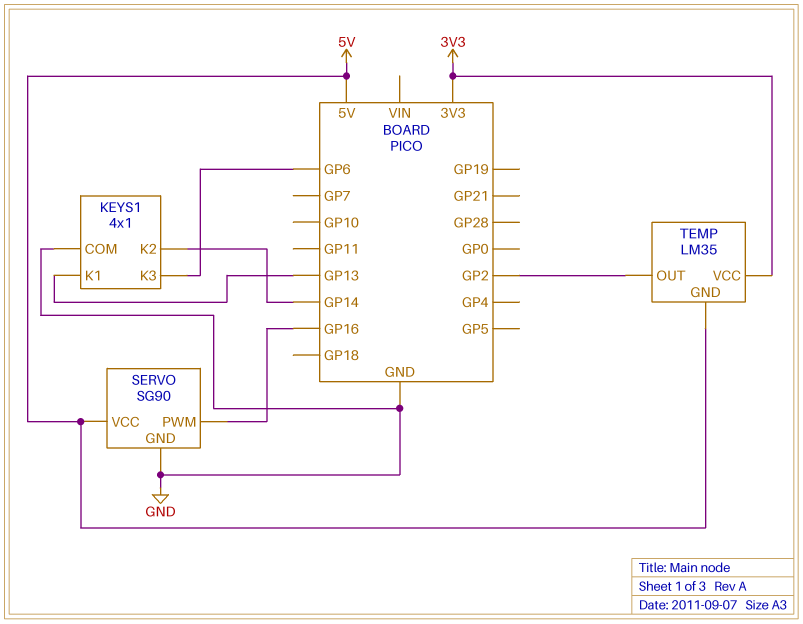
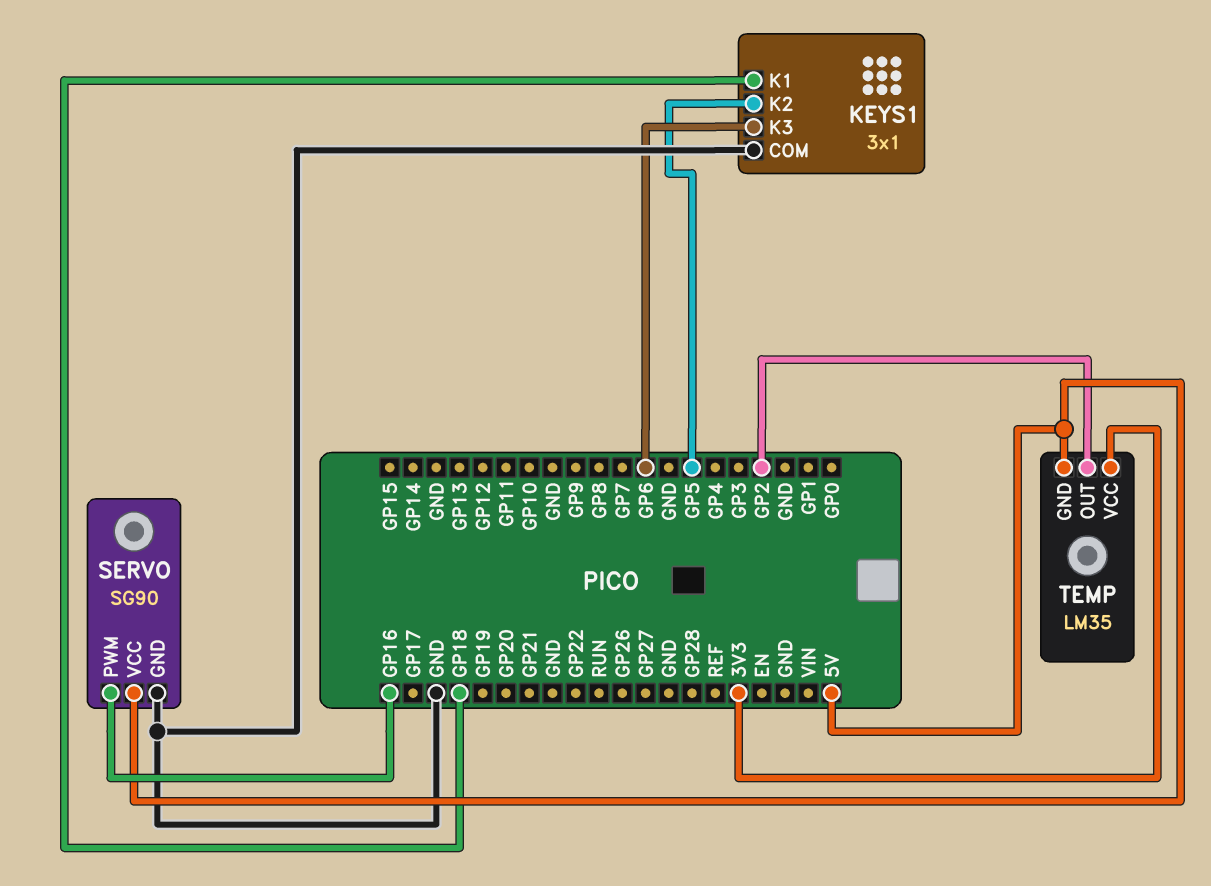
KEYS1: 4x1 -> 3x1
KEYS1 pin K1: GP13 -> GP18
KEYS1 pin K2: GP14 -> GP5

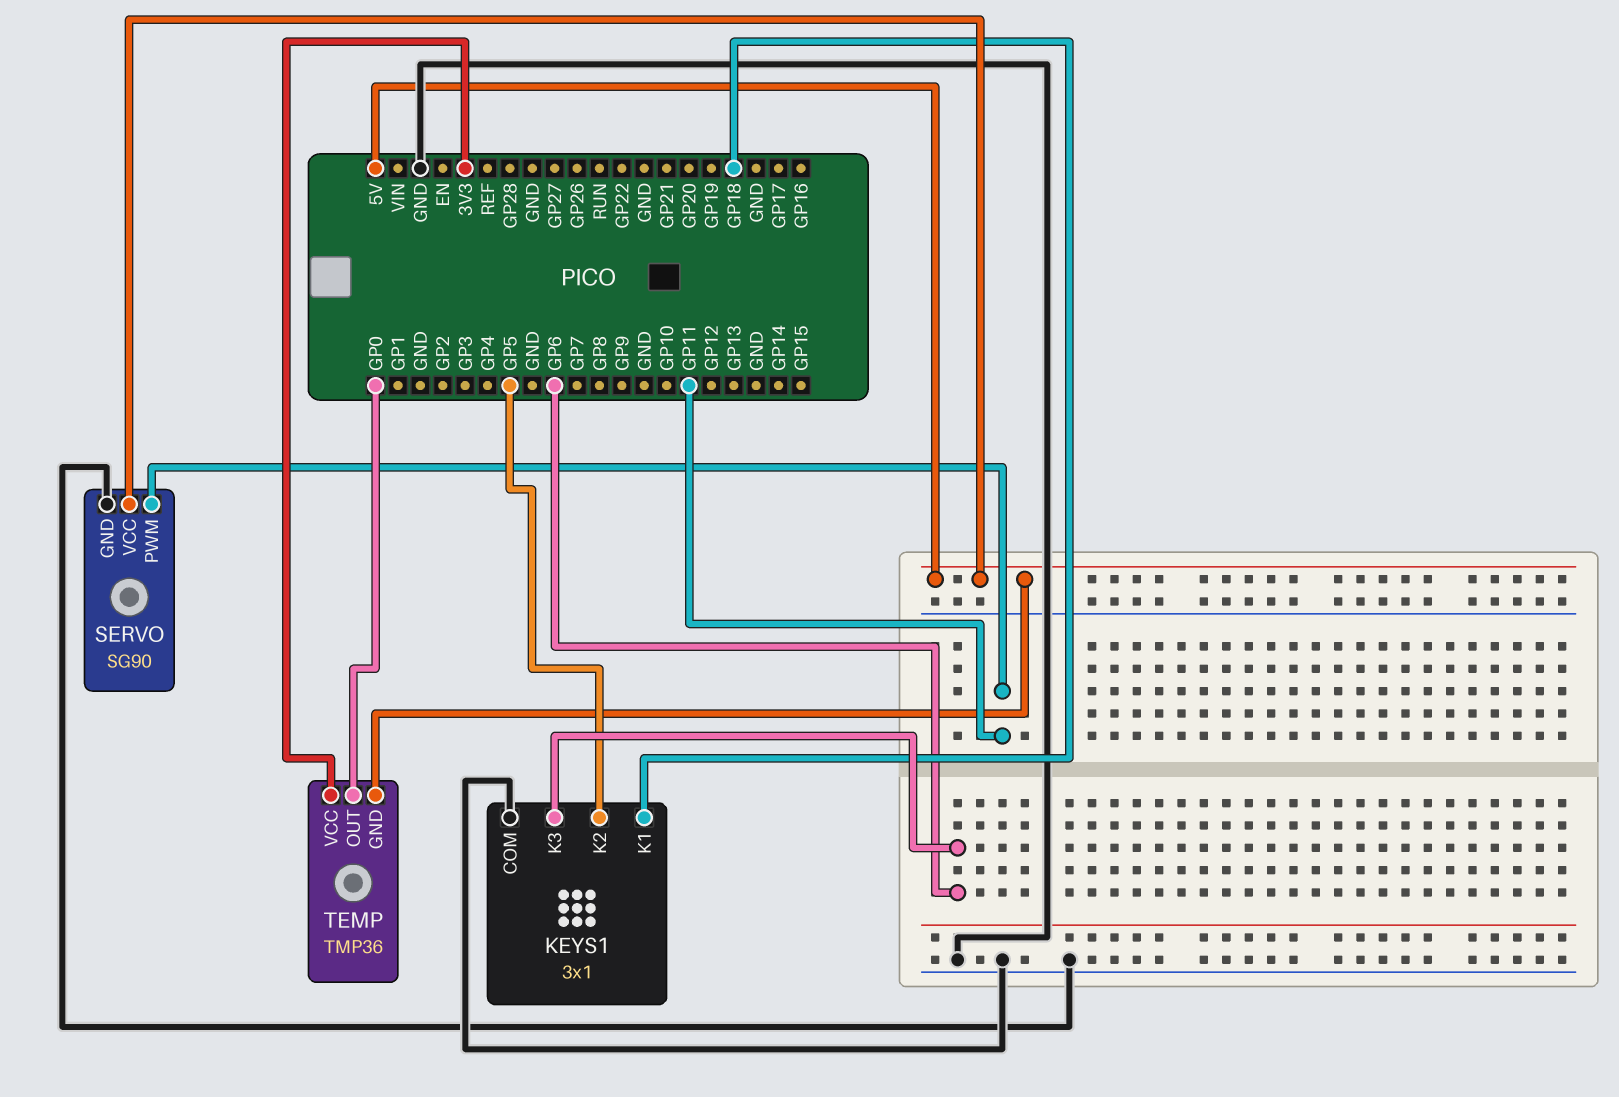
SERVO pin PWM: GP16 -> GP11
TEMP: LM35 -> TMP36
TEMP pin OUT: GP2 -> GP0

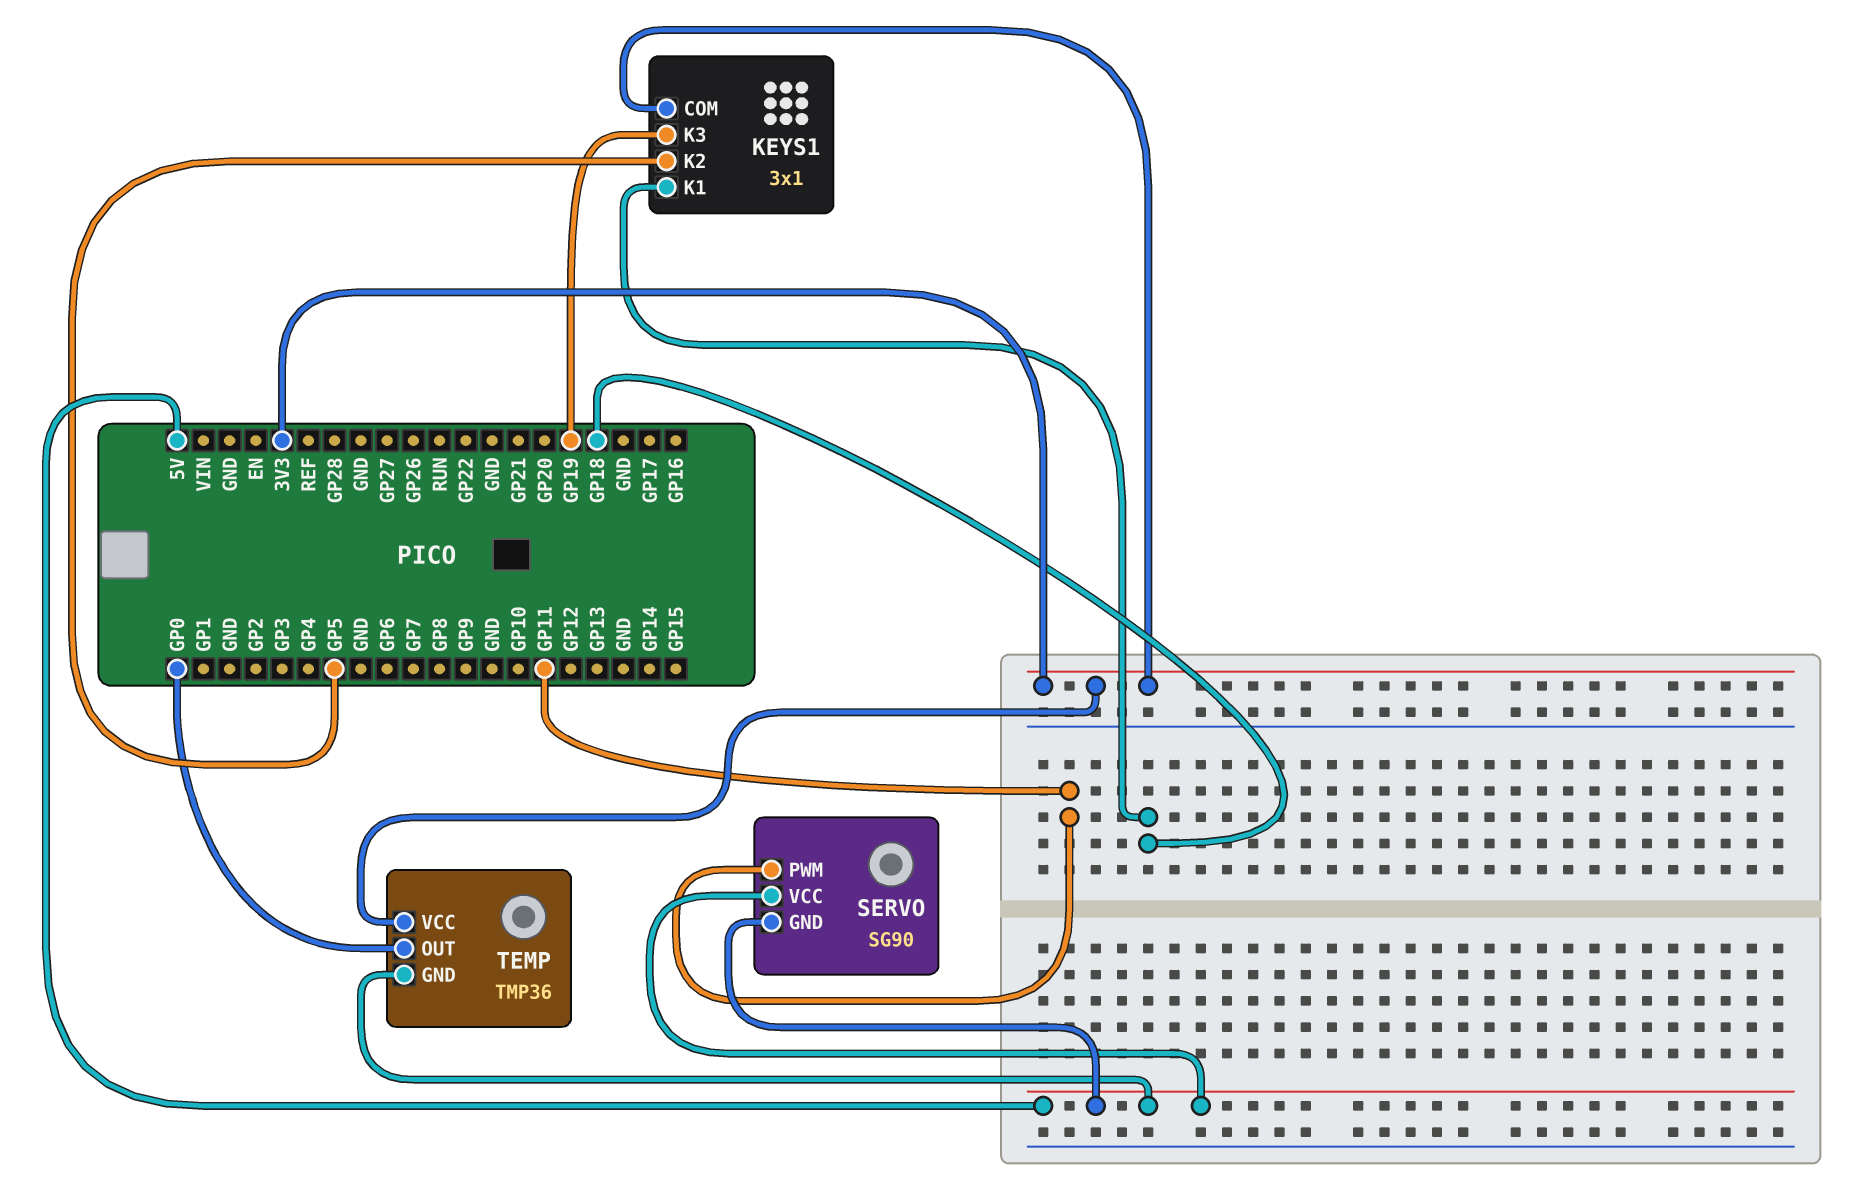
KEYS1 pin COM: GND -> 3V3
KEYS1 pin K3: GP6 -> GP19
SERVO pin GND: GND -> 5V

